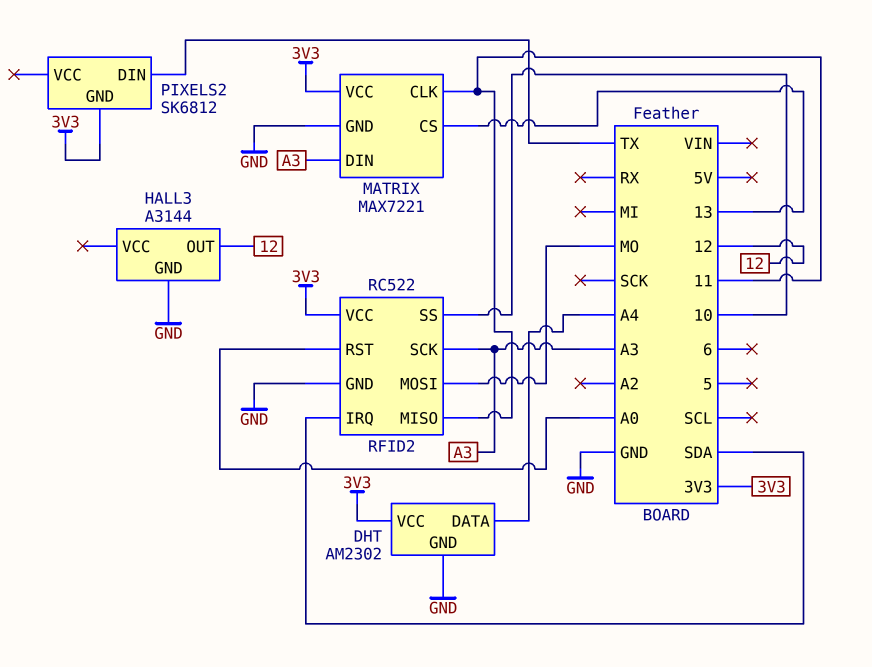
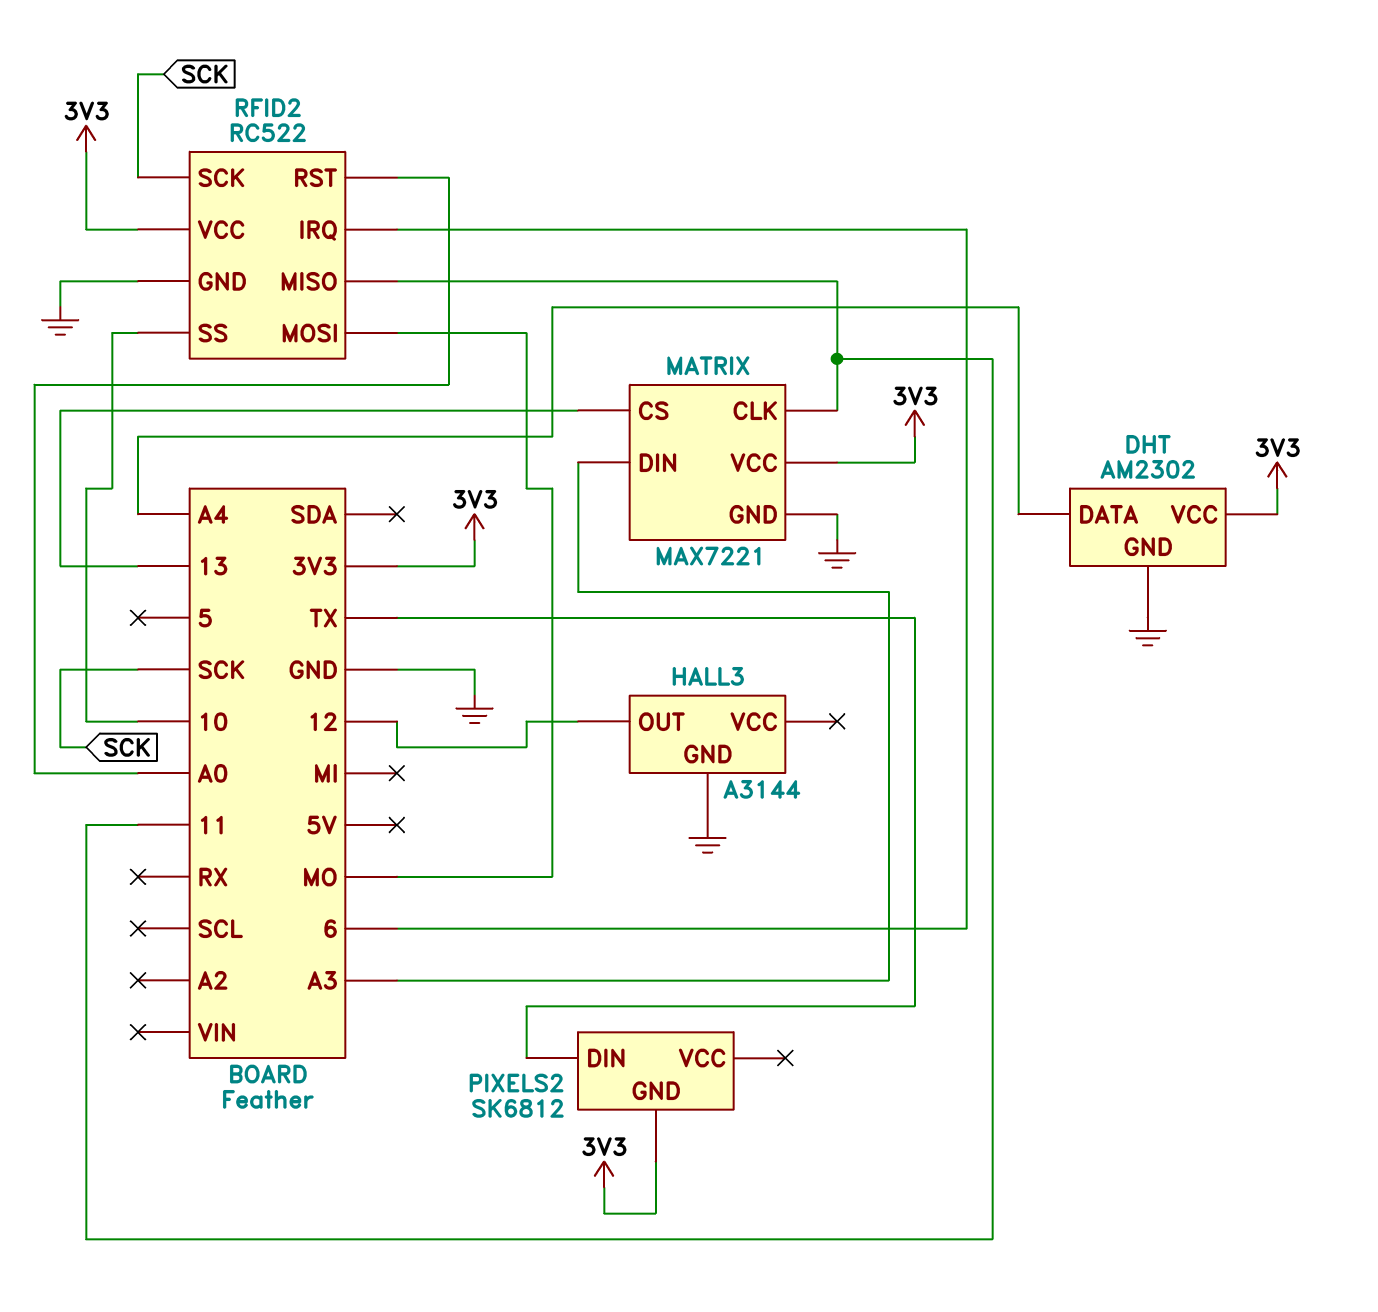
RFID2 pin IRQ: SDA -> 6
RFID2 pin SCK: A3 -> SCK

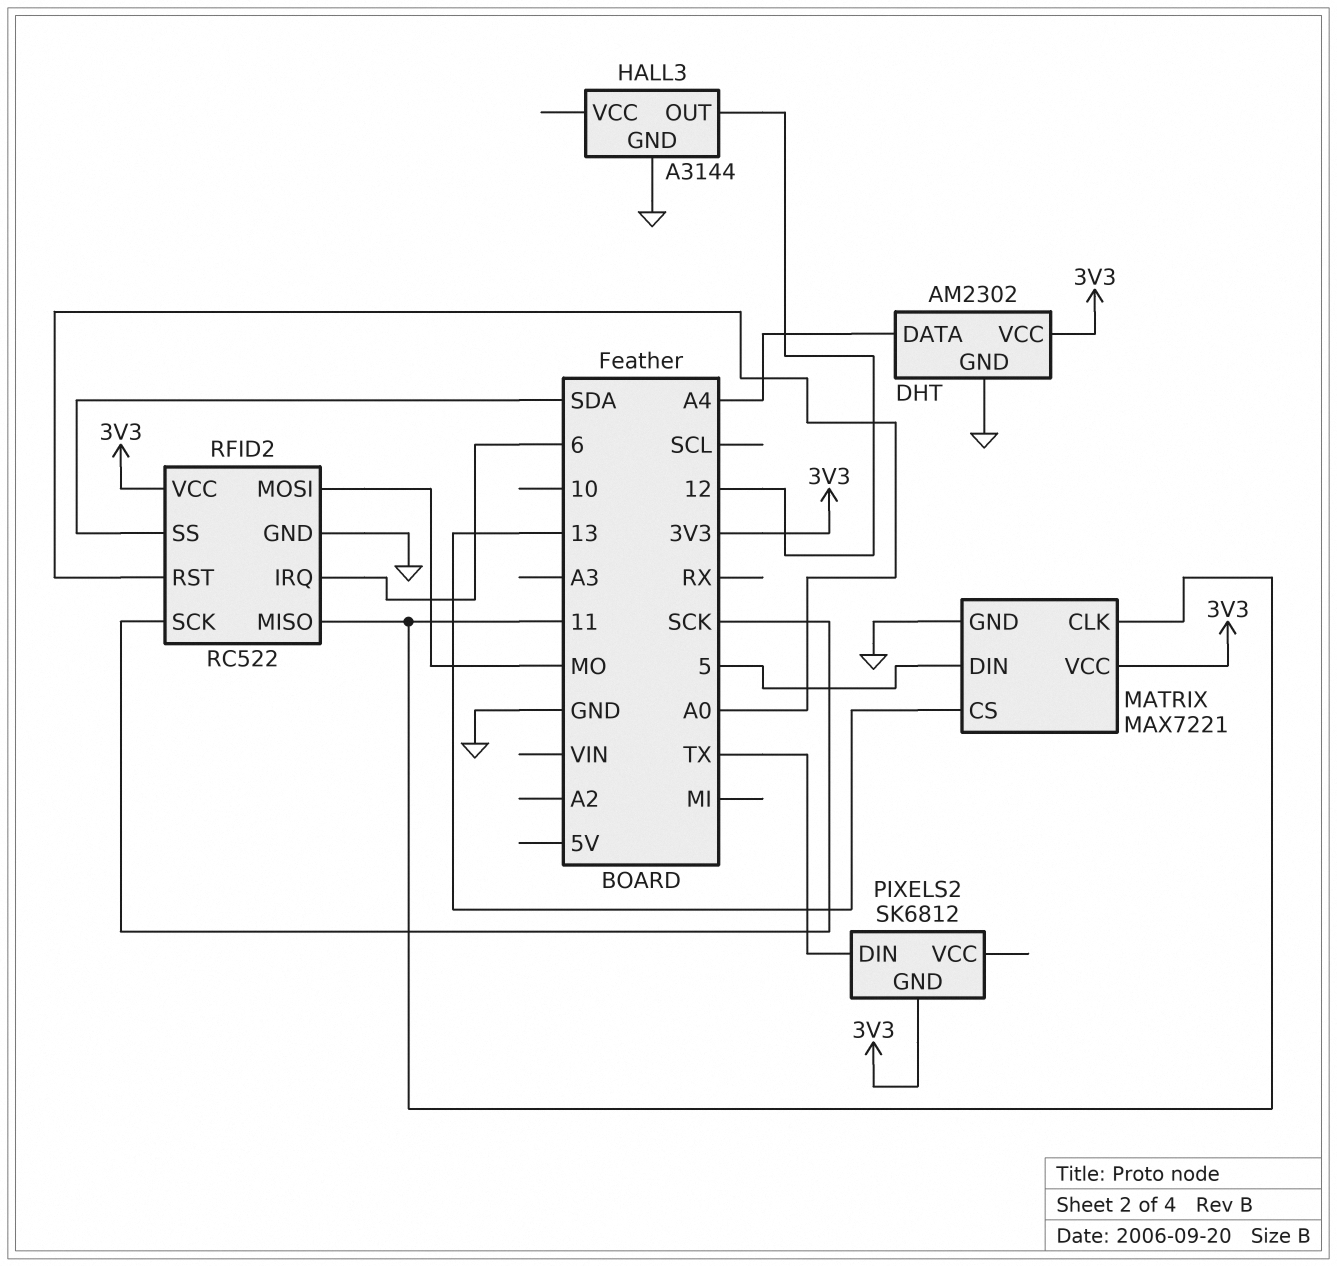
MATRIX pin DIN: A3 -> 5
RFID2 pin SS: 10 -> SDA

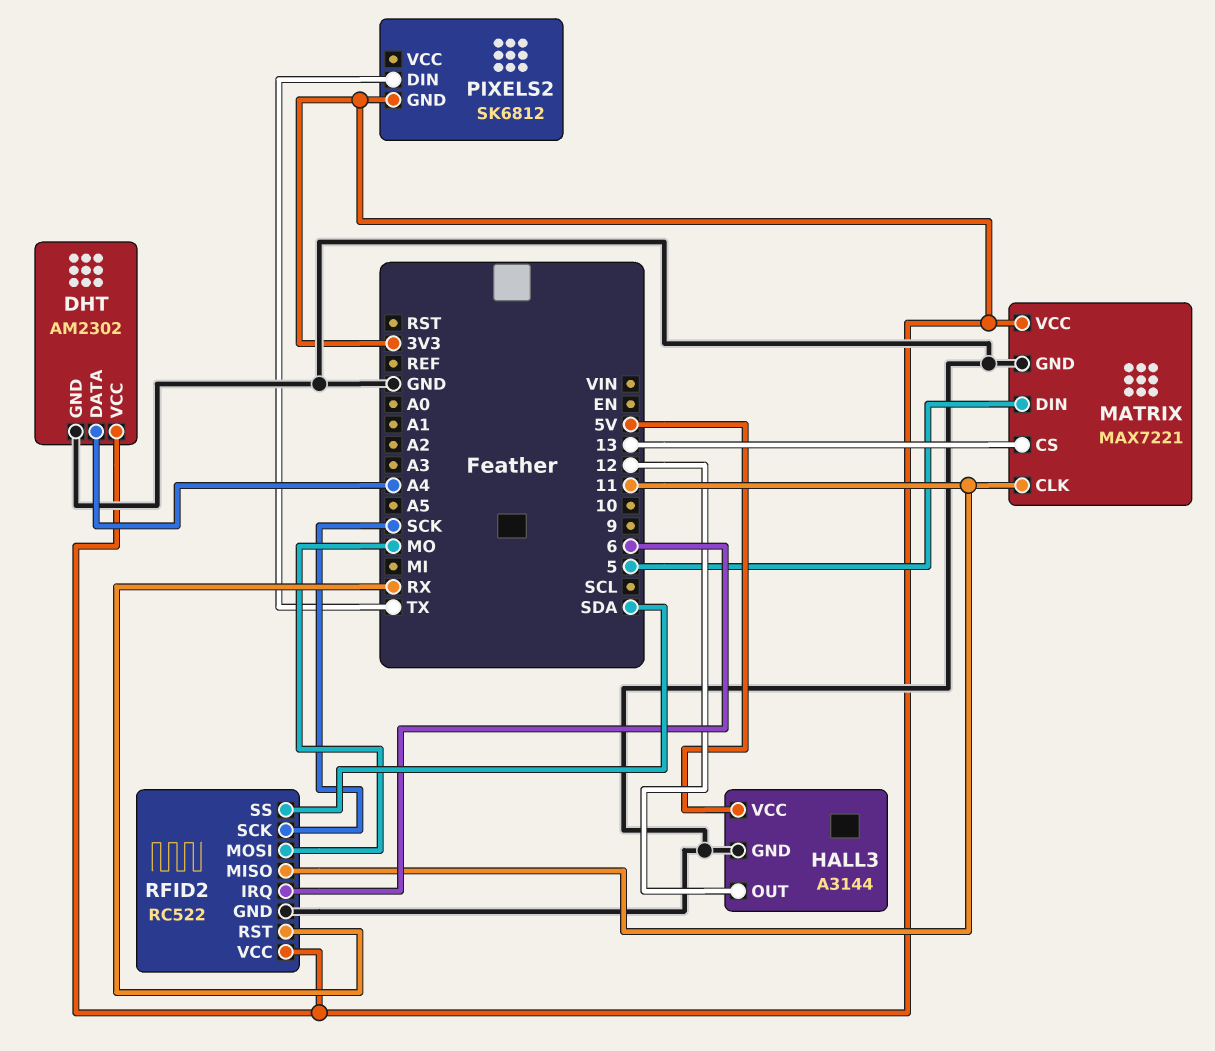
HALL3 pin VCC: none -> 5V
RFID2 pin RST: A0 -> RX

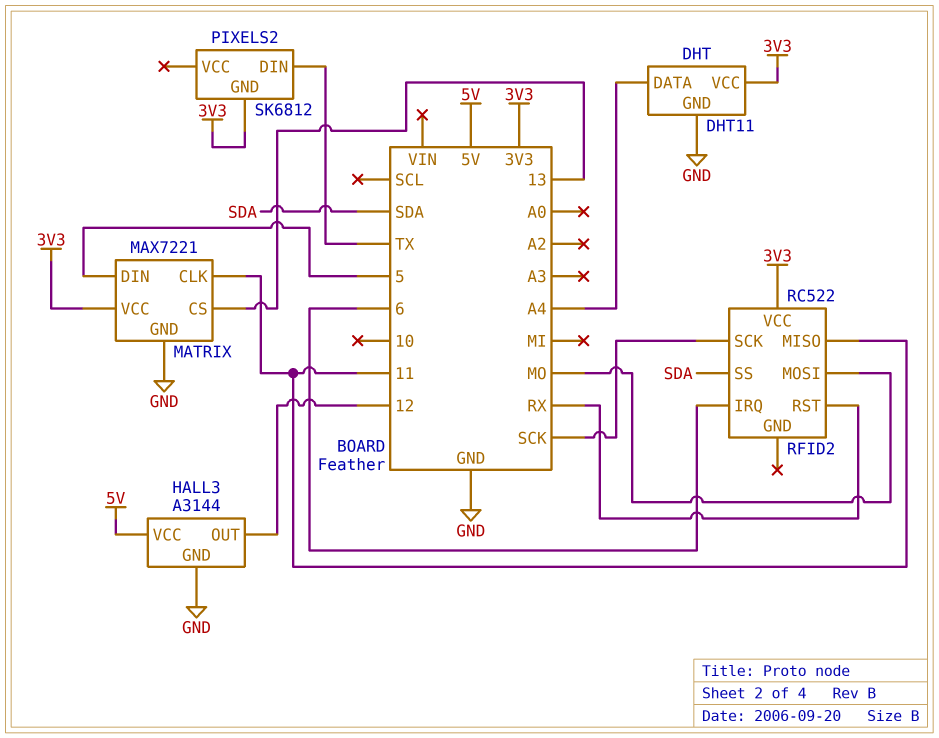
DHT: AM2302 -> DHT11
RFID2 pin GND: GND -> none

